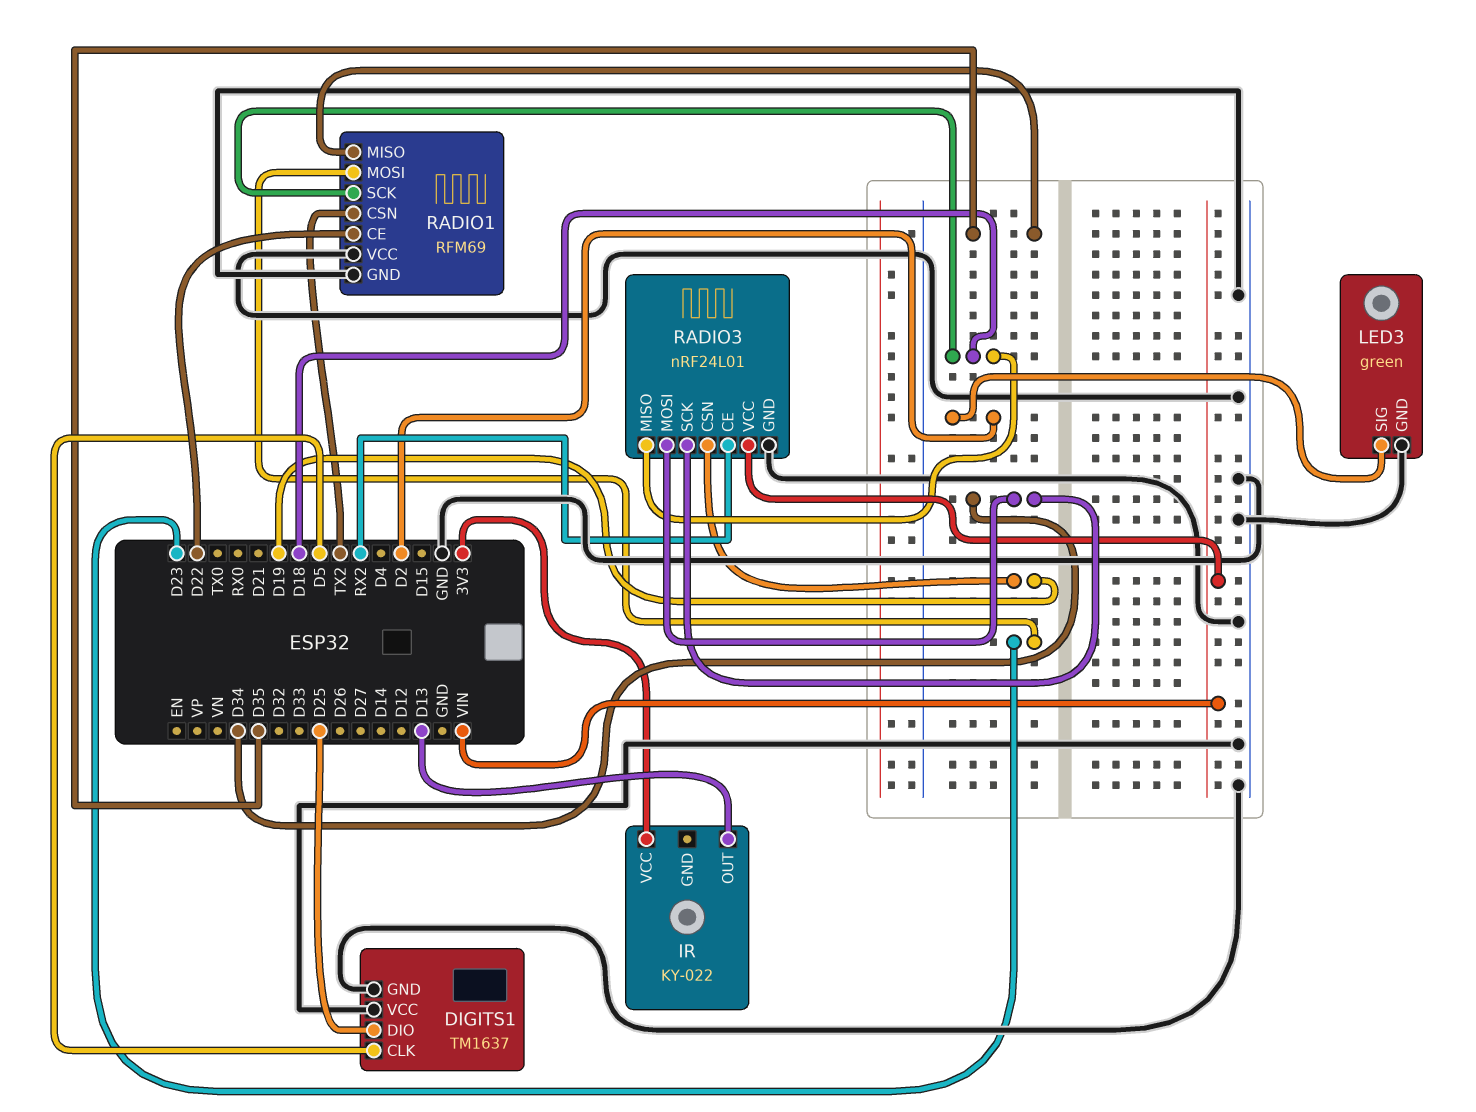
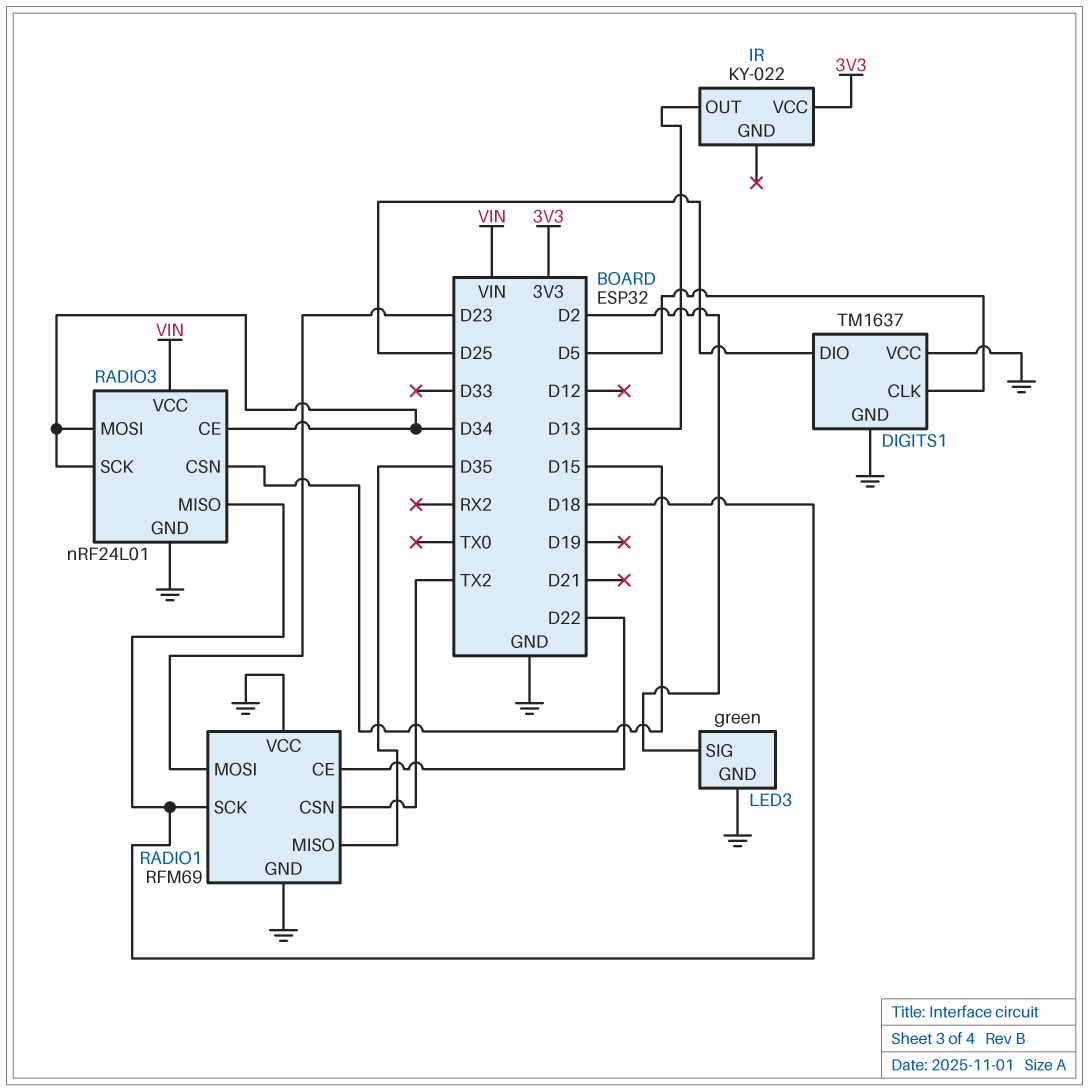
RADIO3 pin CE: RX2 -> D34
RADIO3 pin CSN: D19 -> D15

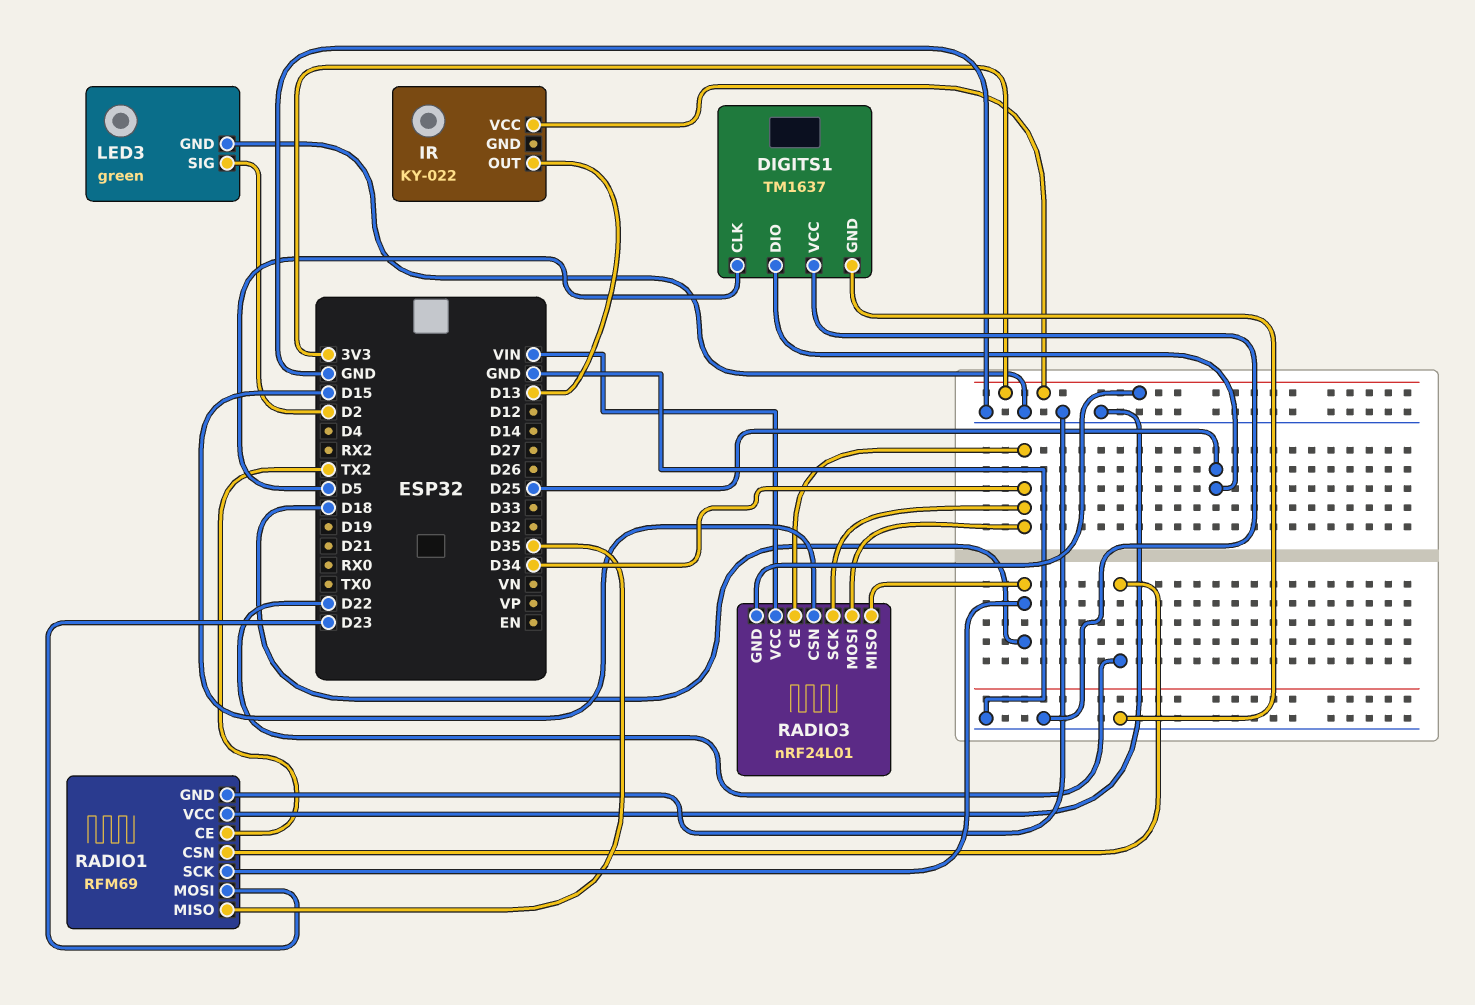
RADIO1 pin CE: D22 -> TX2
RADIO1 pin CSN: TX2 -> D22
RADIO3 pin GND: GND -> 3V3

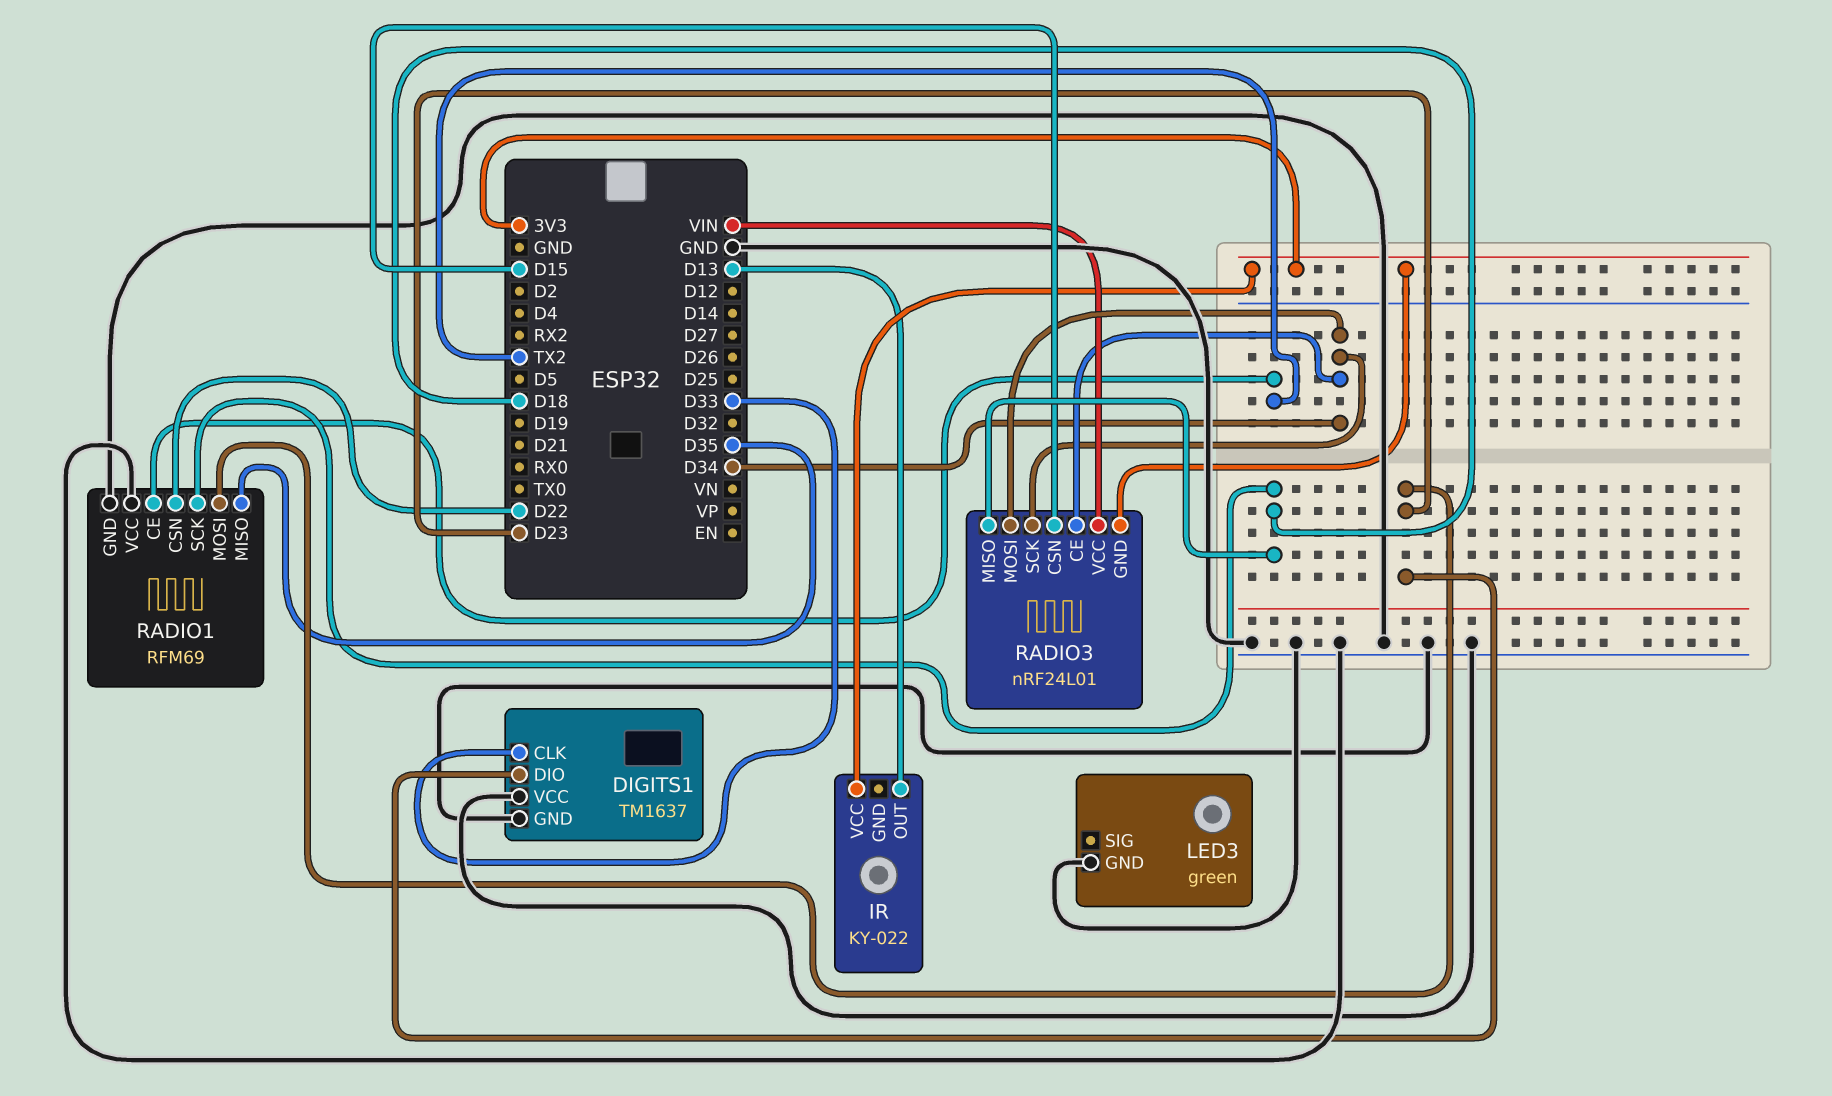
DIGITS1 pin CLK: D5 -> D33
DIGITS1 pin DIO: D25 -> D23
LED3 pin SIG: D2 -> none

